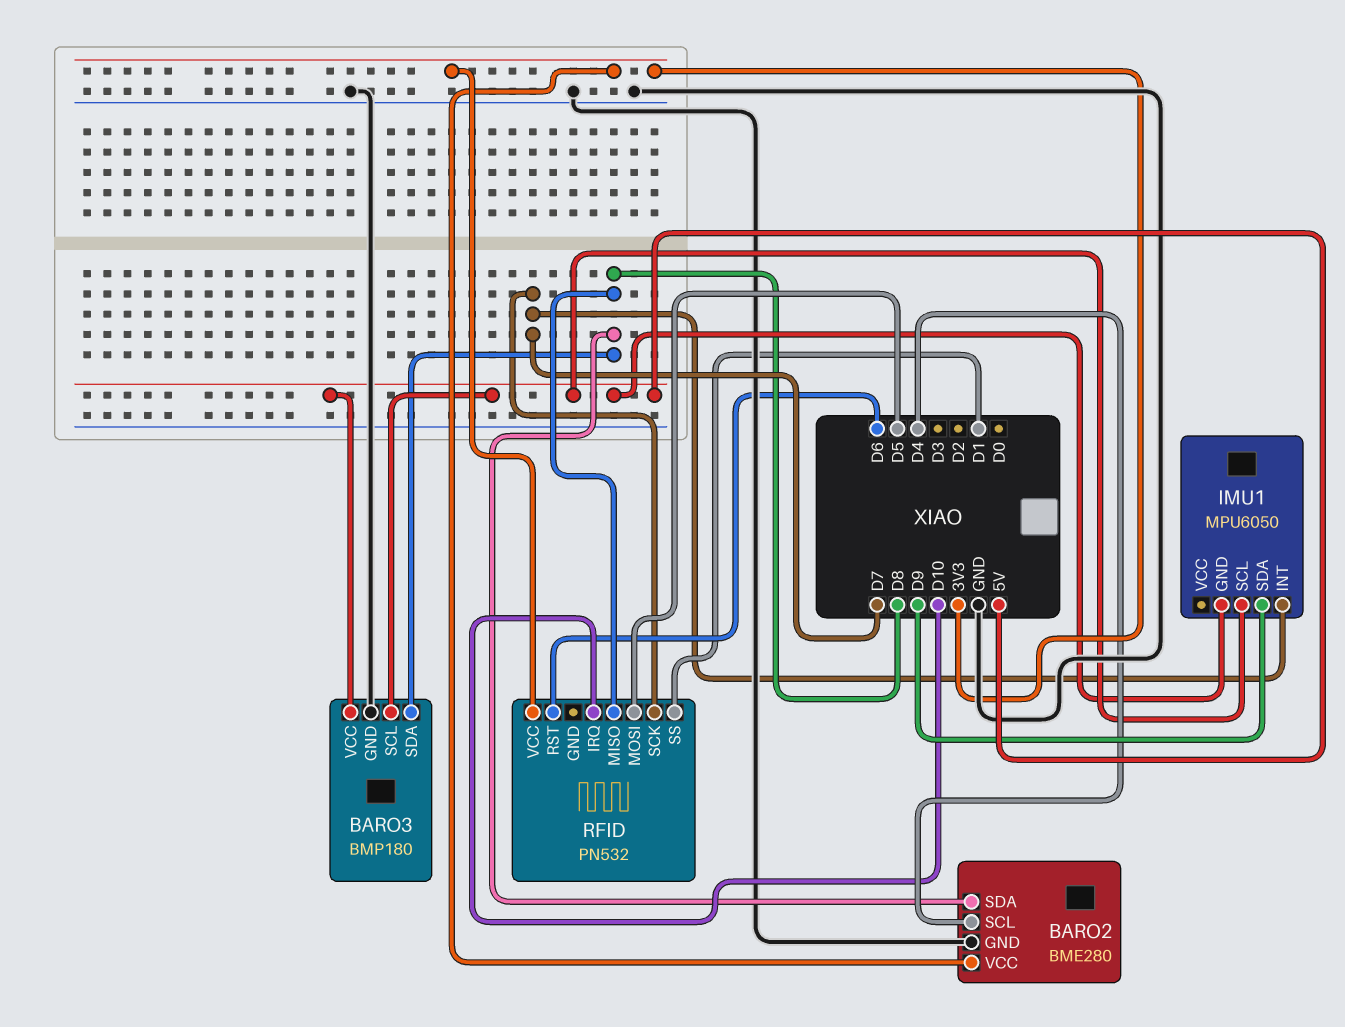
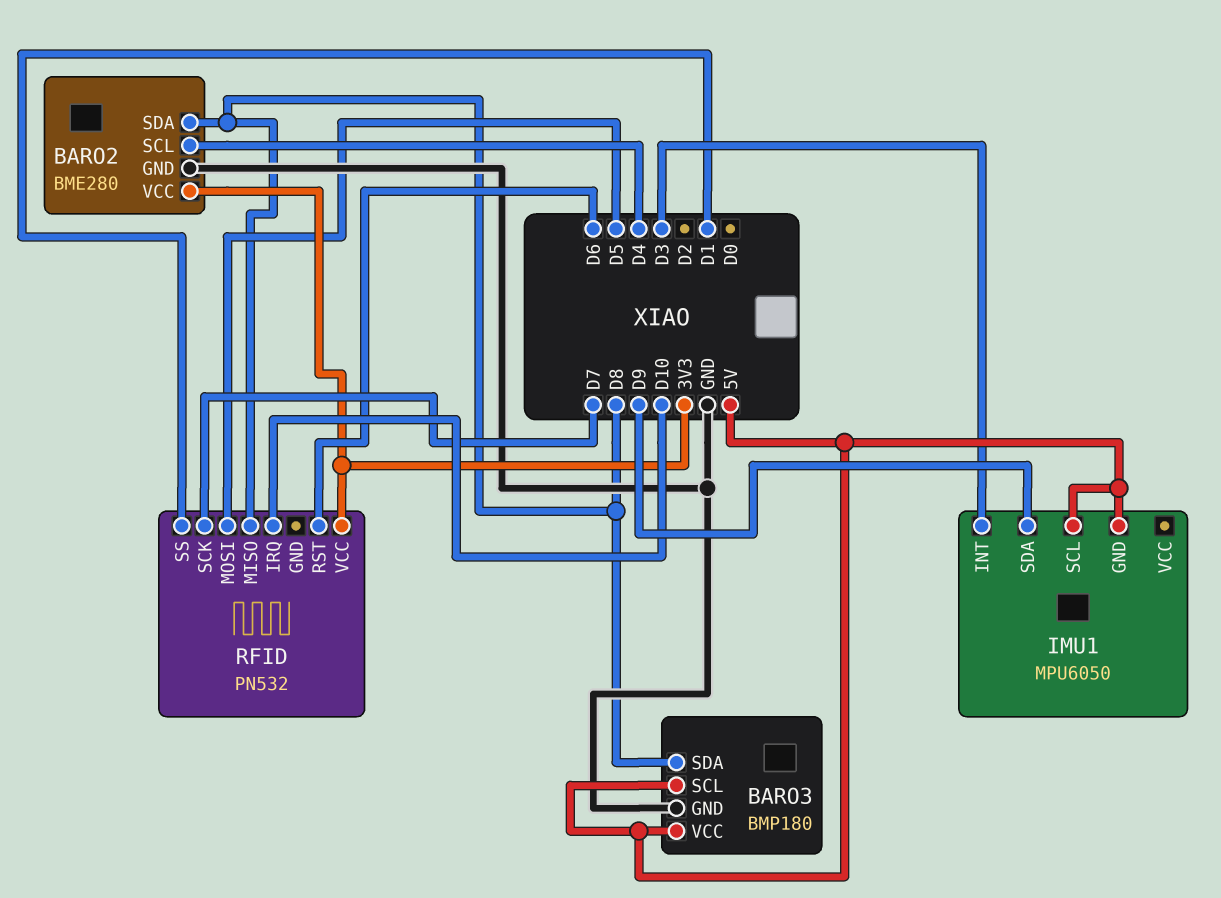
IMU1 pin INT: D7 -> D3

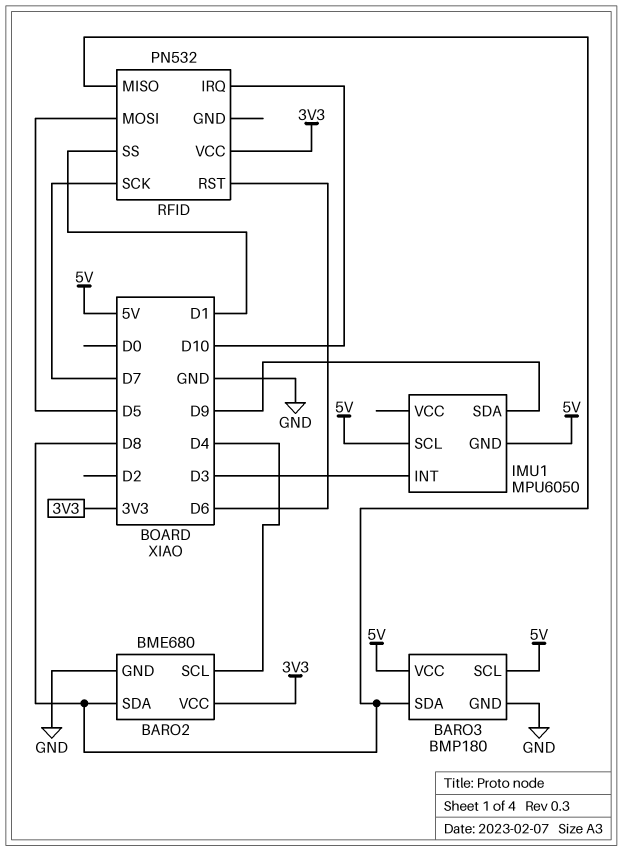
BARO2: BME280 -> BME680

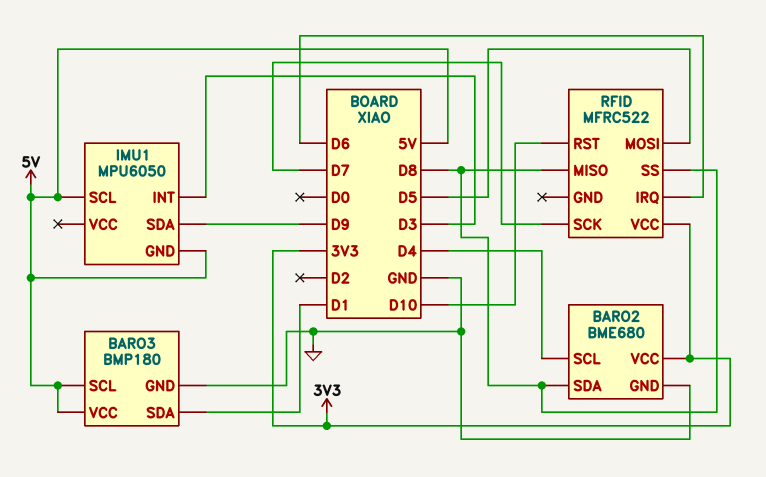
BARO3 pin SDA: D8 -> D1
RFID: PN532 -> MFRC522
RFID pin IRQ: D10 -> D6
RFID pin RST: D6 -> D10
RFID pin SS: D1 -> D8

